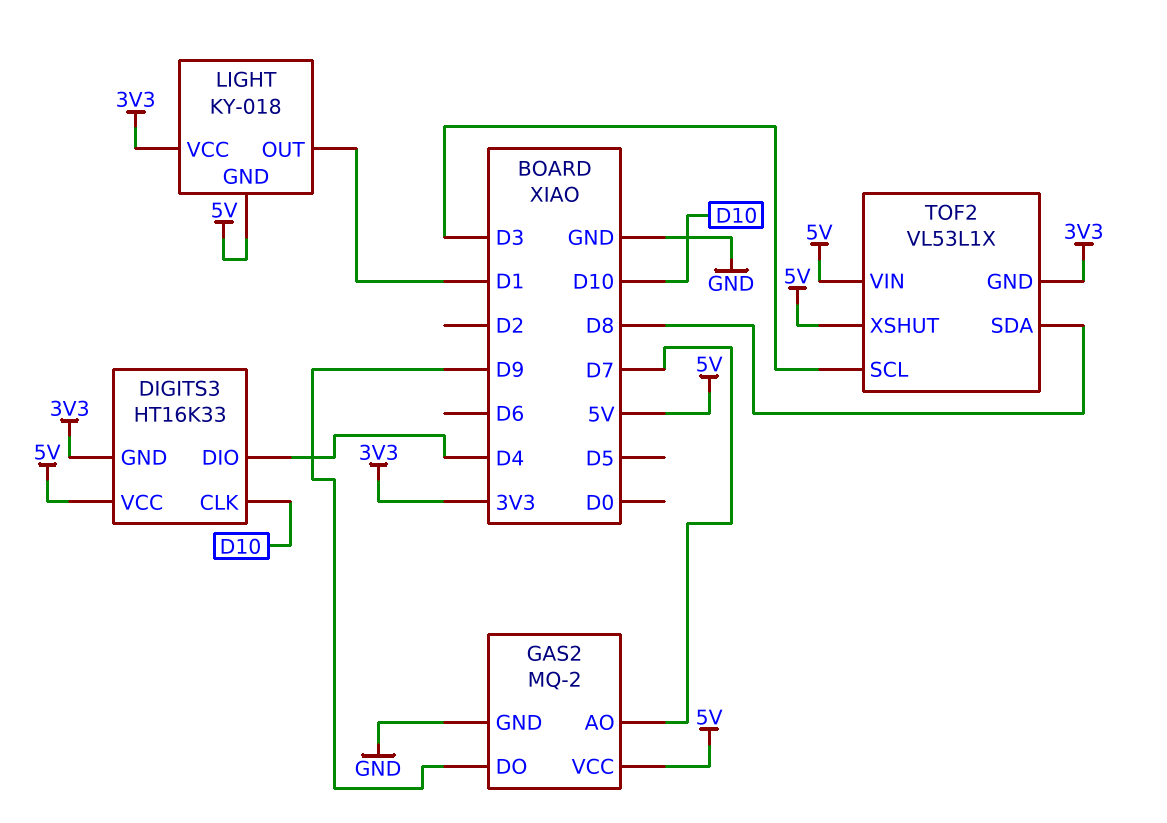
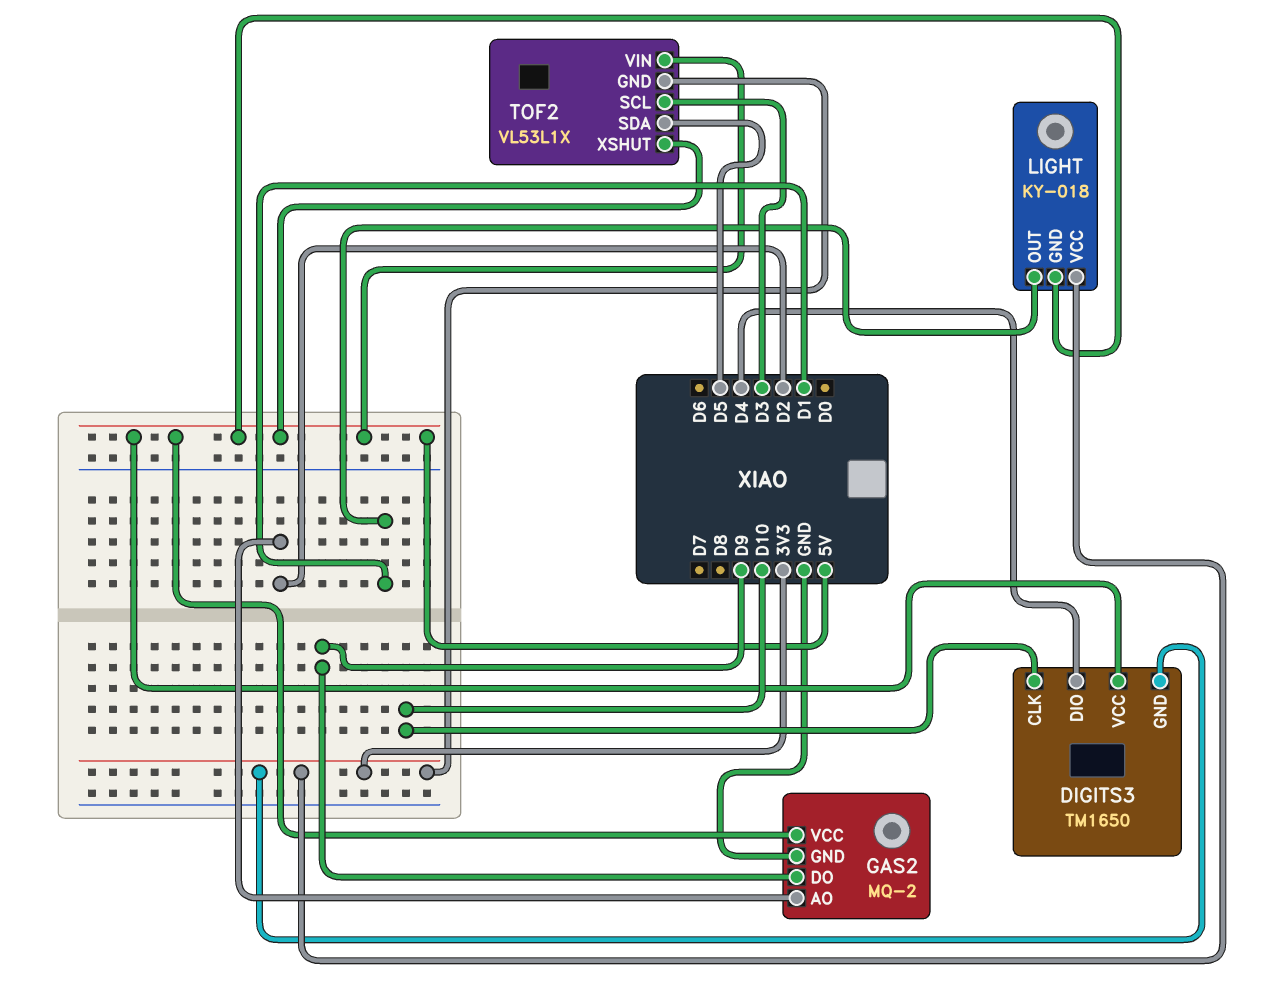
DIGITS3: HT16K33 -> TM1650
GAS2 pin AO: D7 -> D2
TOF2 pin SDA: D8 -> D5

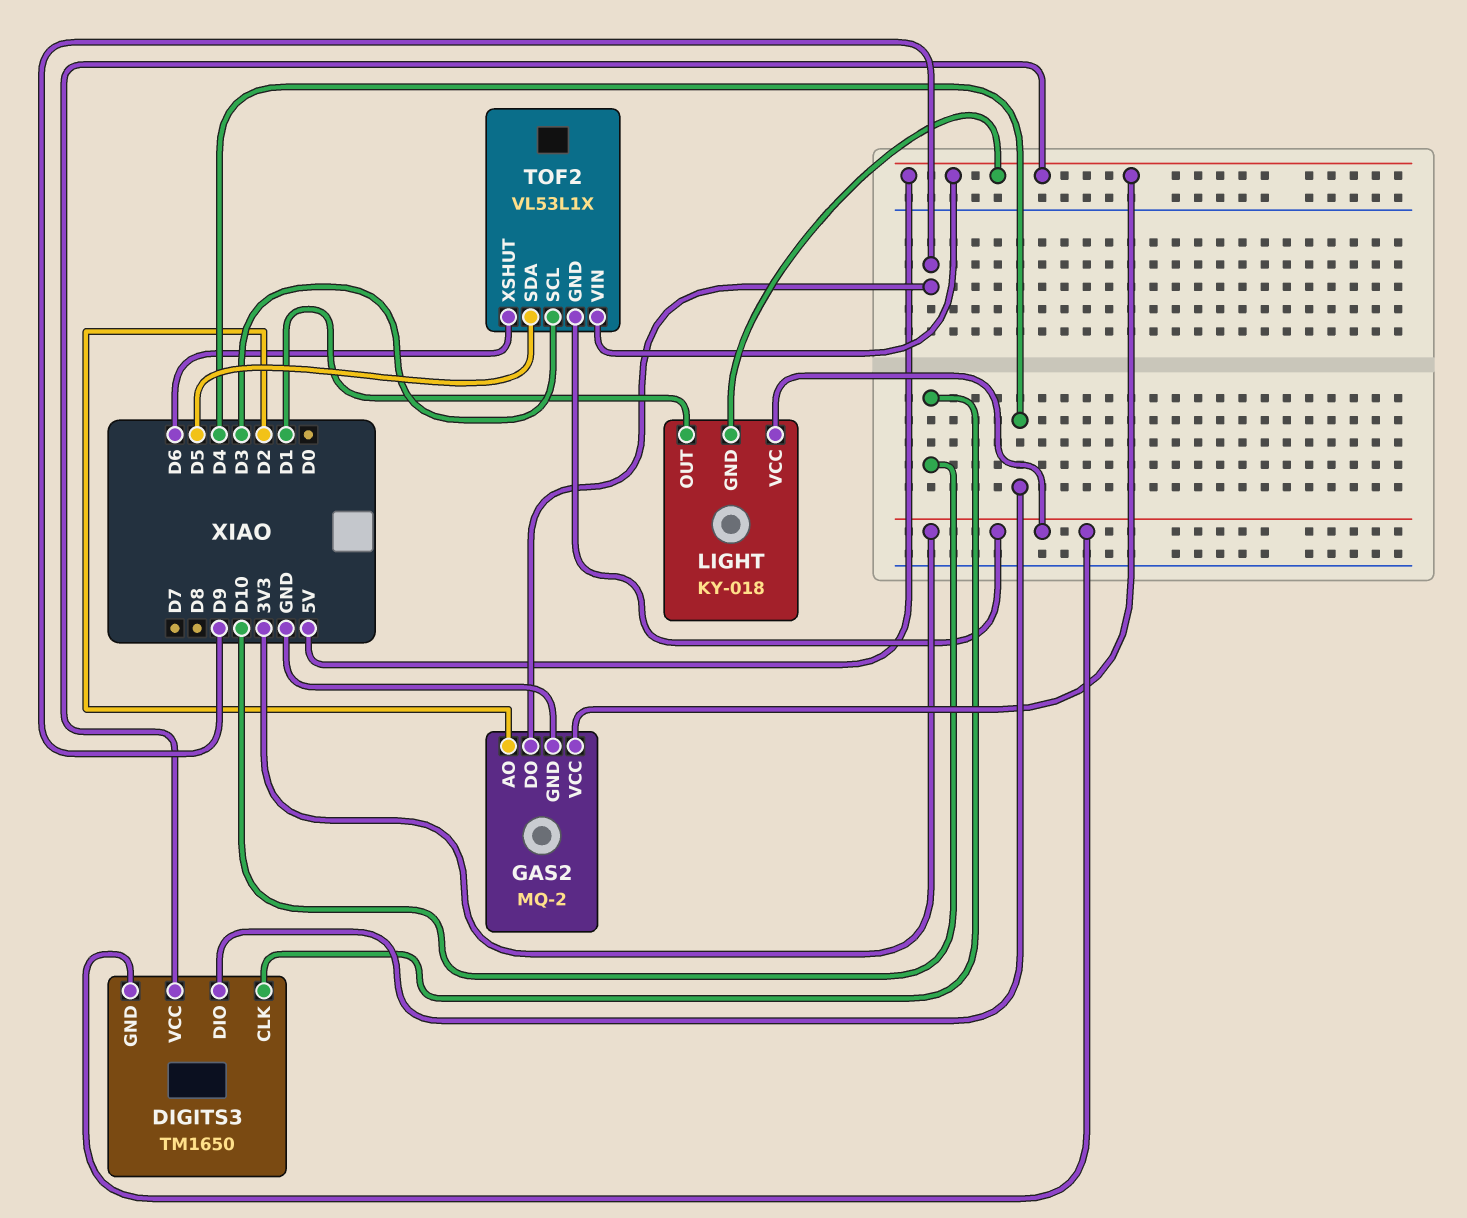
TOF2 pin XSHUT: 5V -> D6

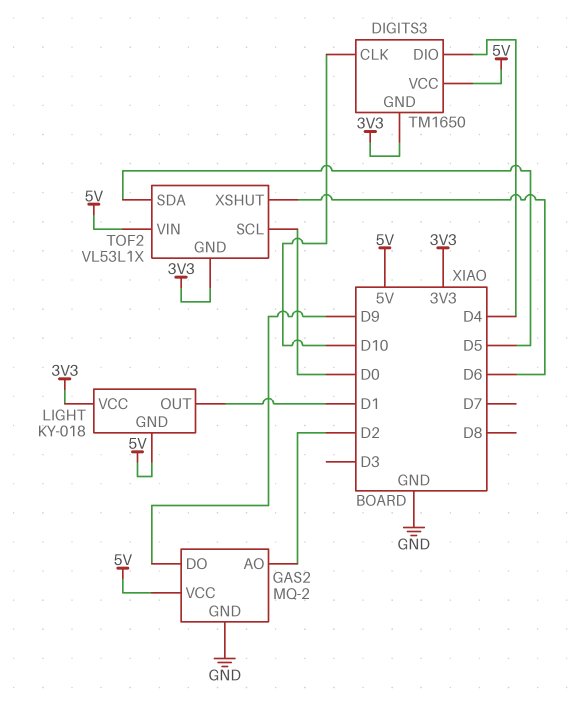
TOF2 pin SCL: D3 -> D0

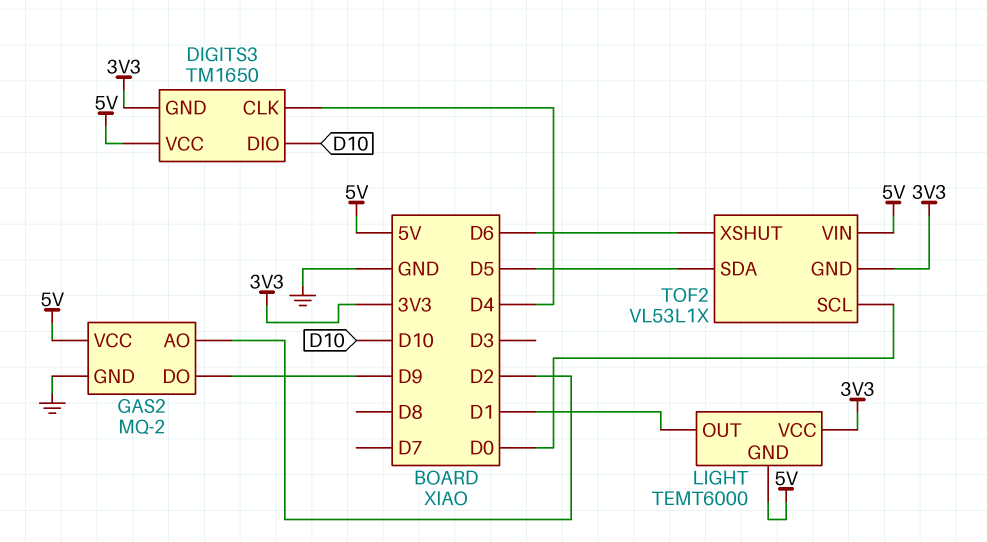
DIGITS3 pin CLK: D10 -> D4
DIGITS3 pin DIO: D4 -> D10
LIGHT: KY-018 -> TEMT6000

